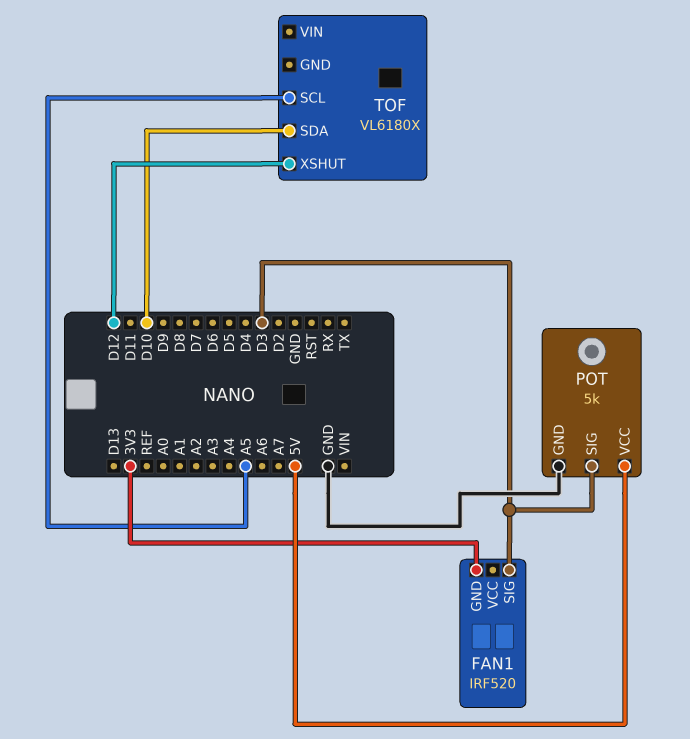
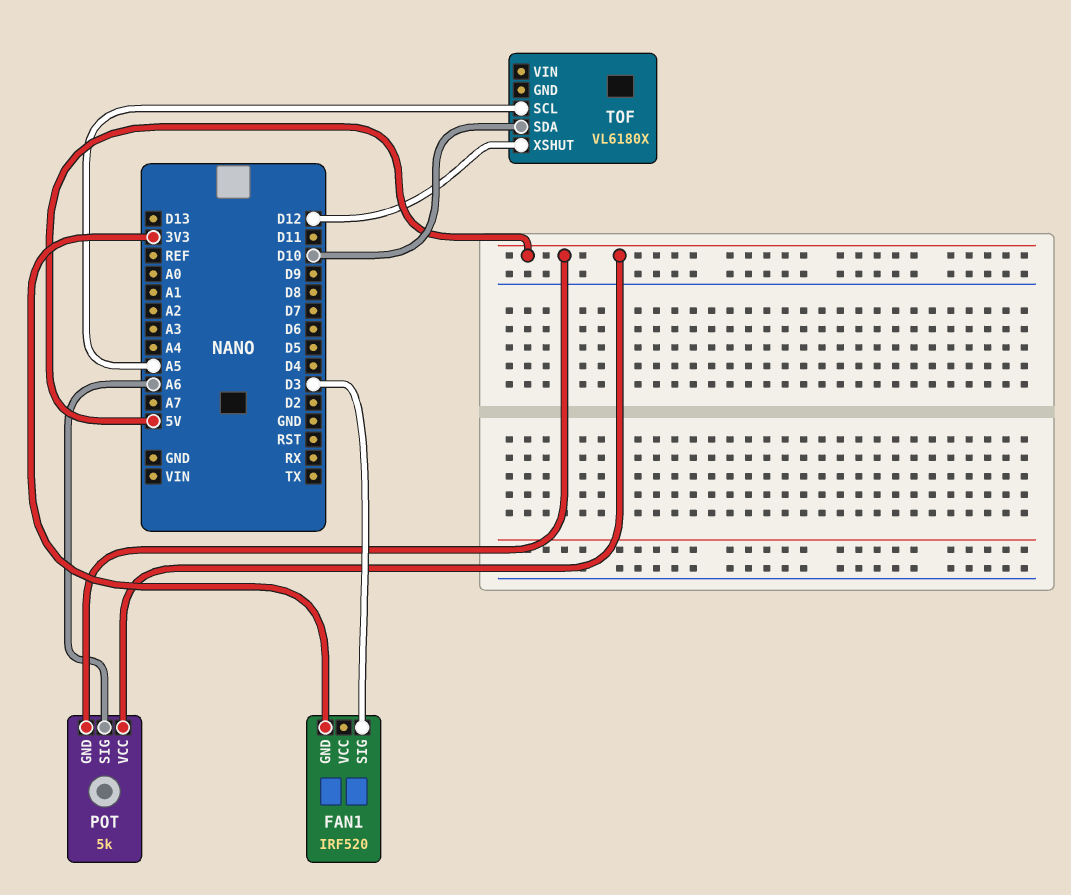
POT pin GND: GND -> 5V
POT pin SIG: D3 -> A6

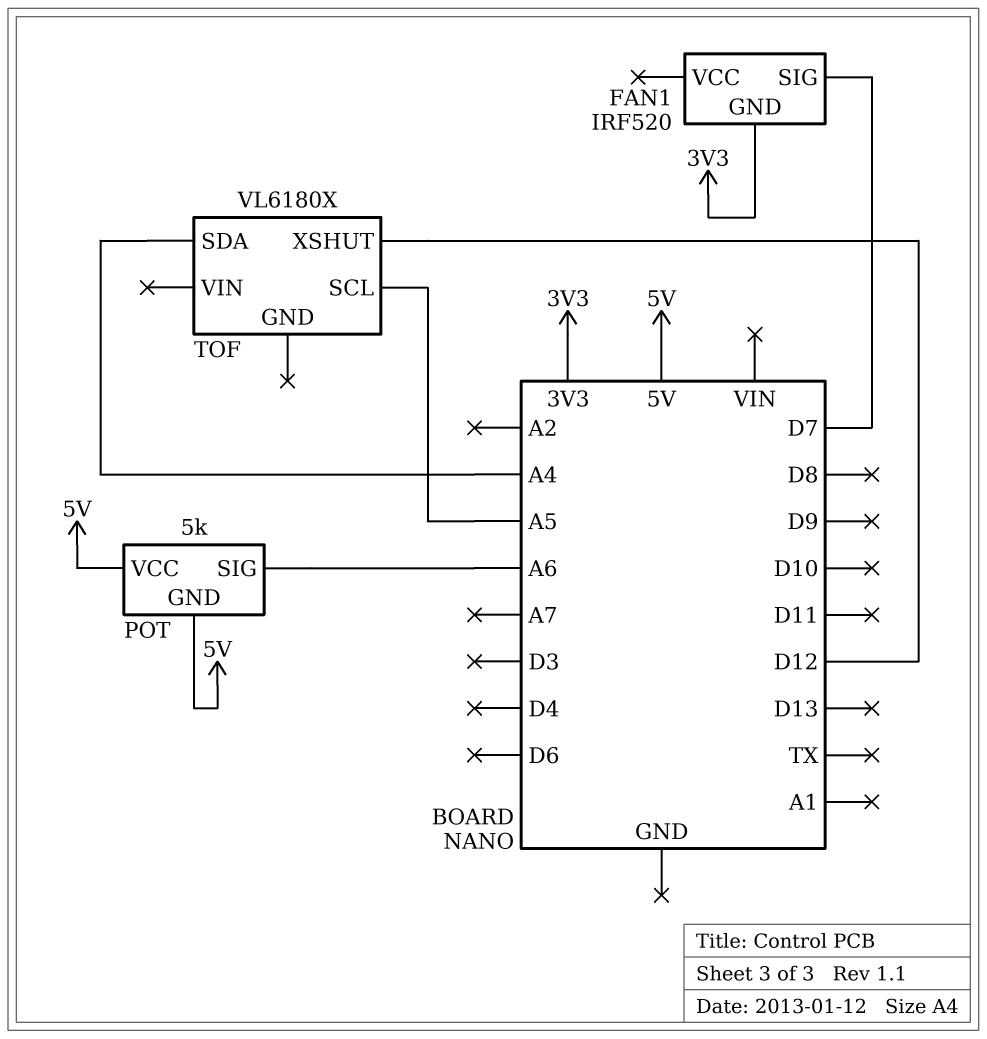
FAN1 pin SIG: D3 -> D7
TOF pin SDA: D10 -> A4

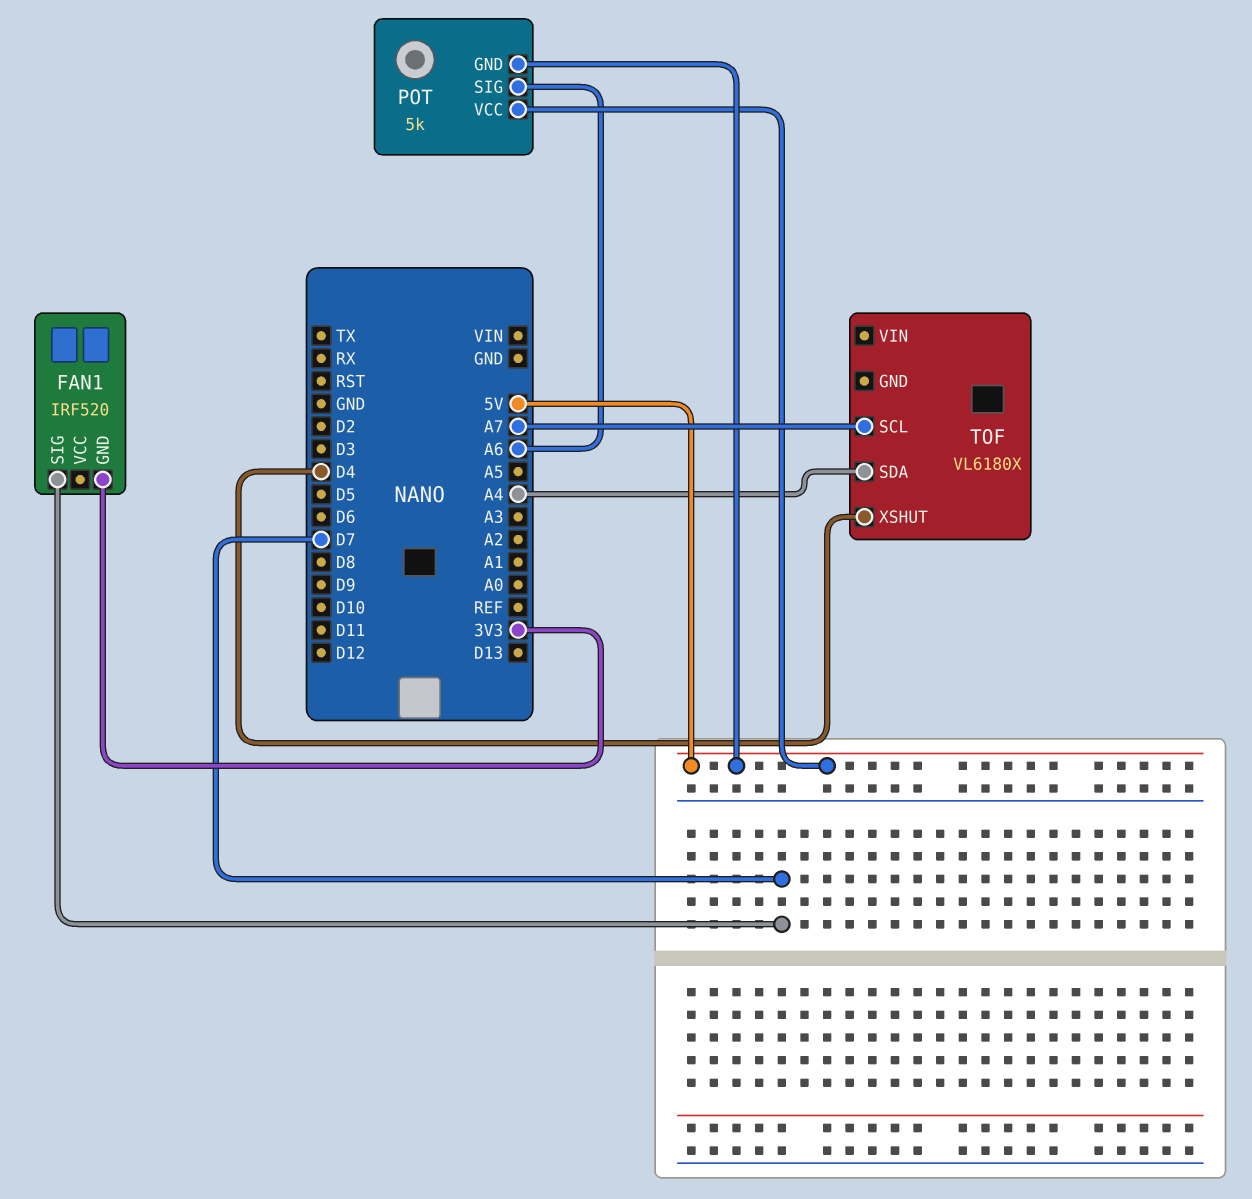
TOF pin SCL: A5 -> A7
TOF pin XSHUT: D12 -> D4

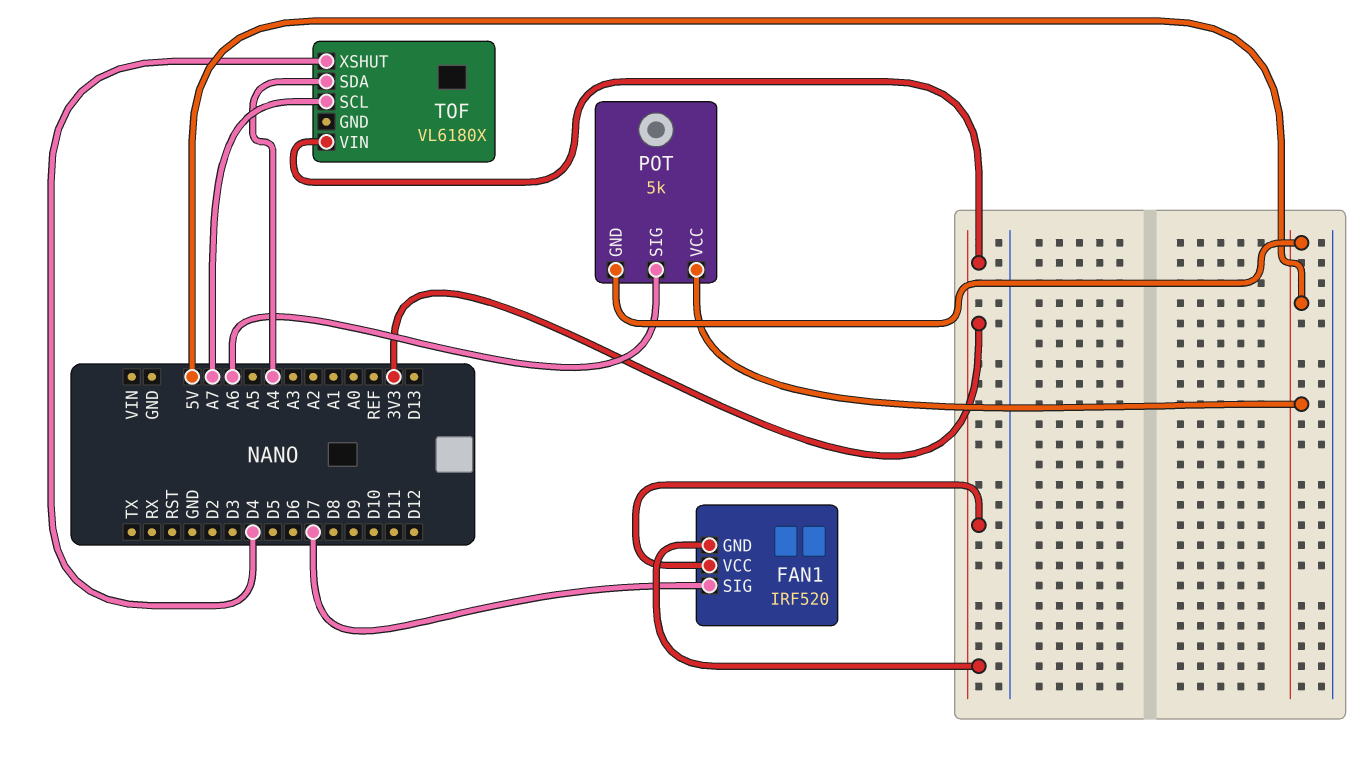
FAN1 pin VCC: none -> 3V3
TOF pin VIN: none -> 3V3

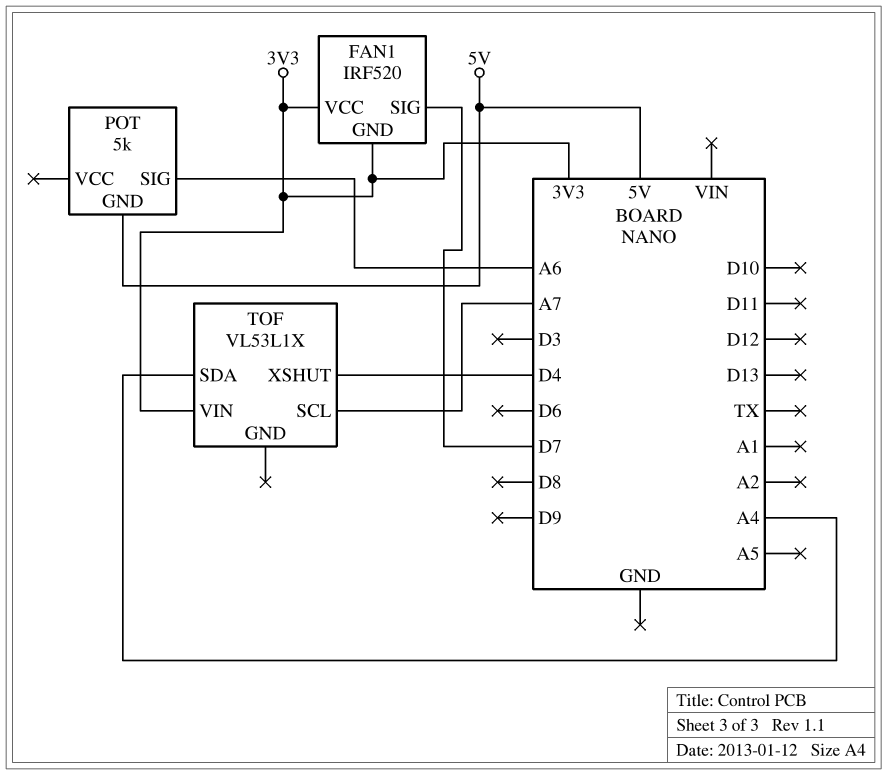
POT pin VCC: 5V -> none
TOF: VL6180X -> VL53L1X

